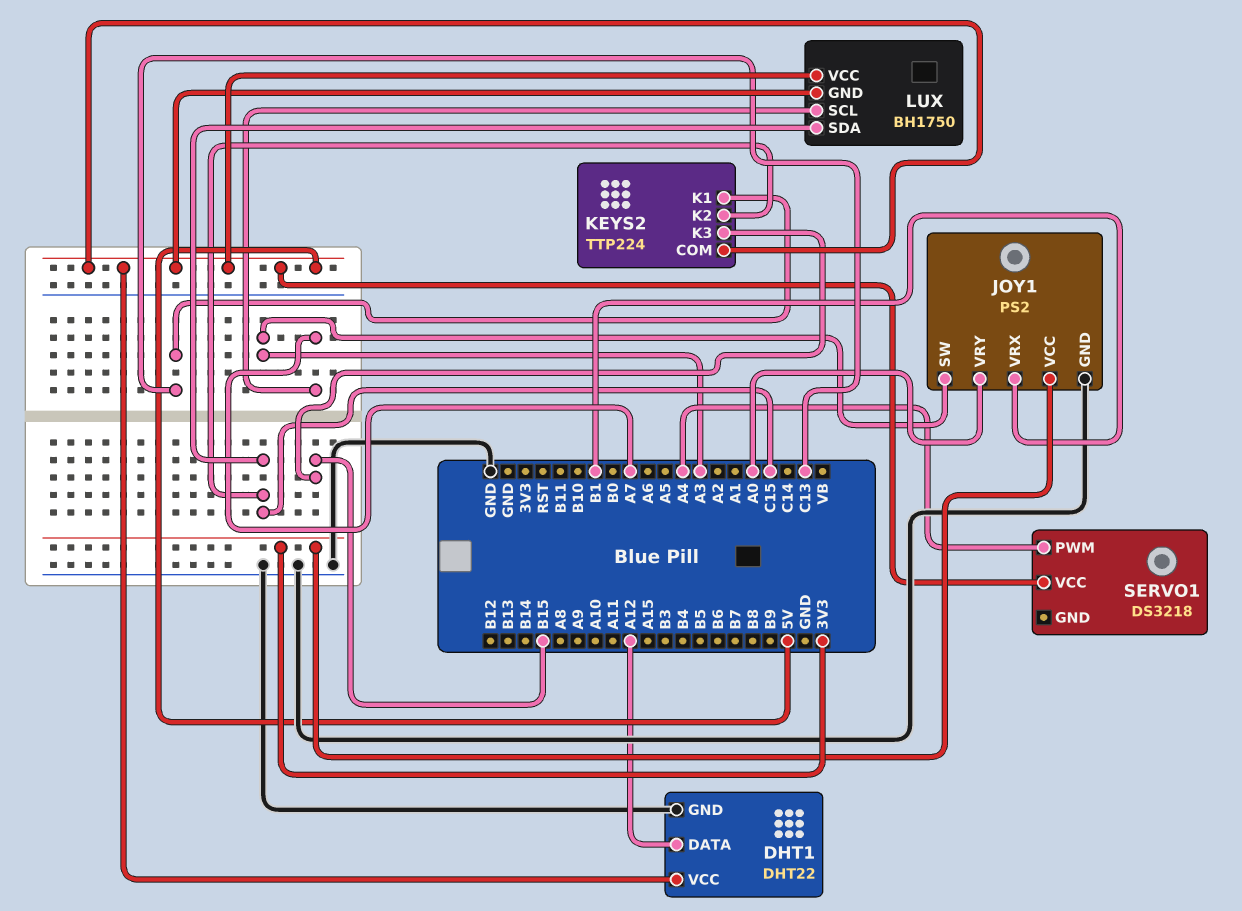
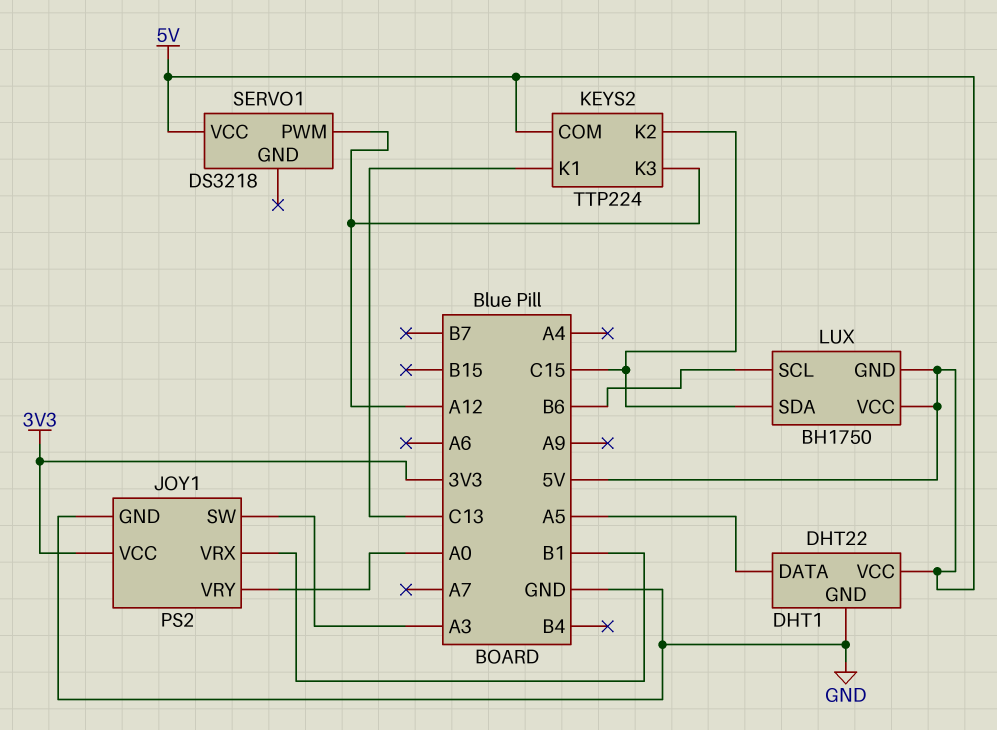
DHT1 pin DATA: A12 -> A5
KEYS2 pin K3: B15 -> A12
LUX pin SCL: A7 -> B6
SERVO1 pin PWM: A4 -> A12

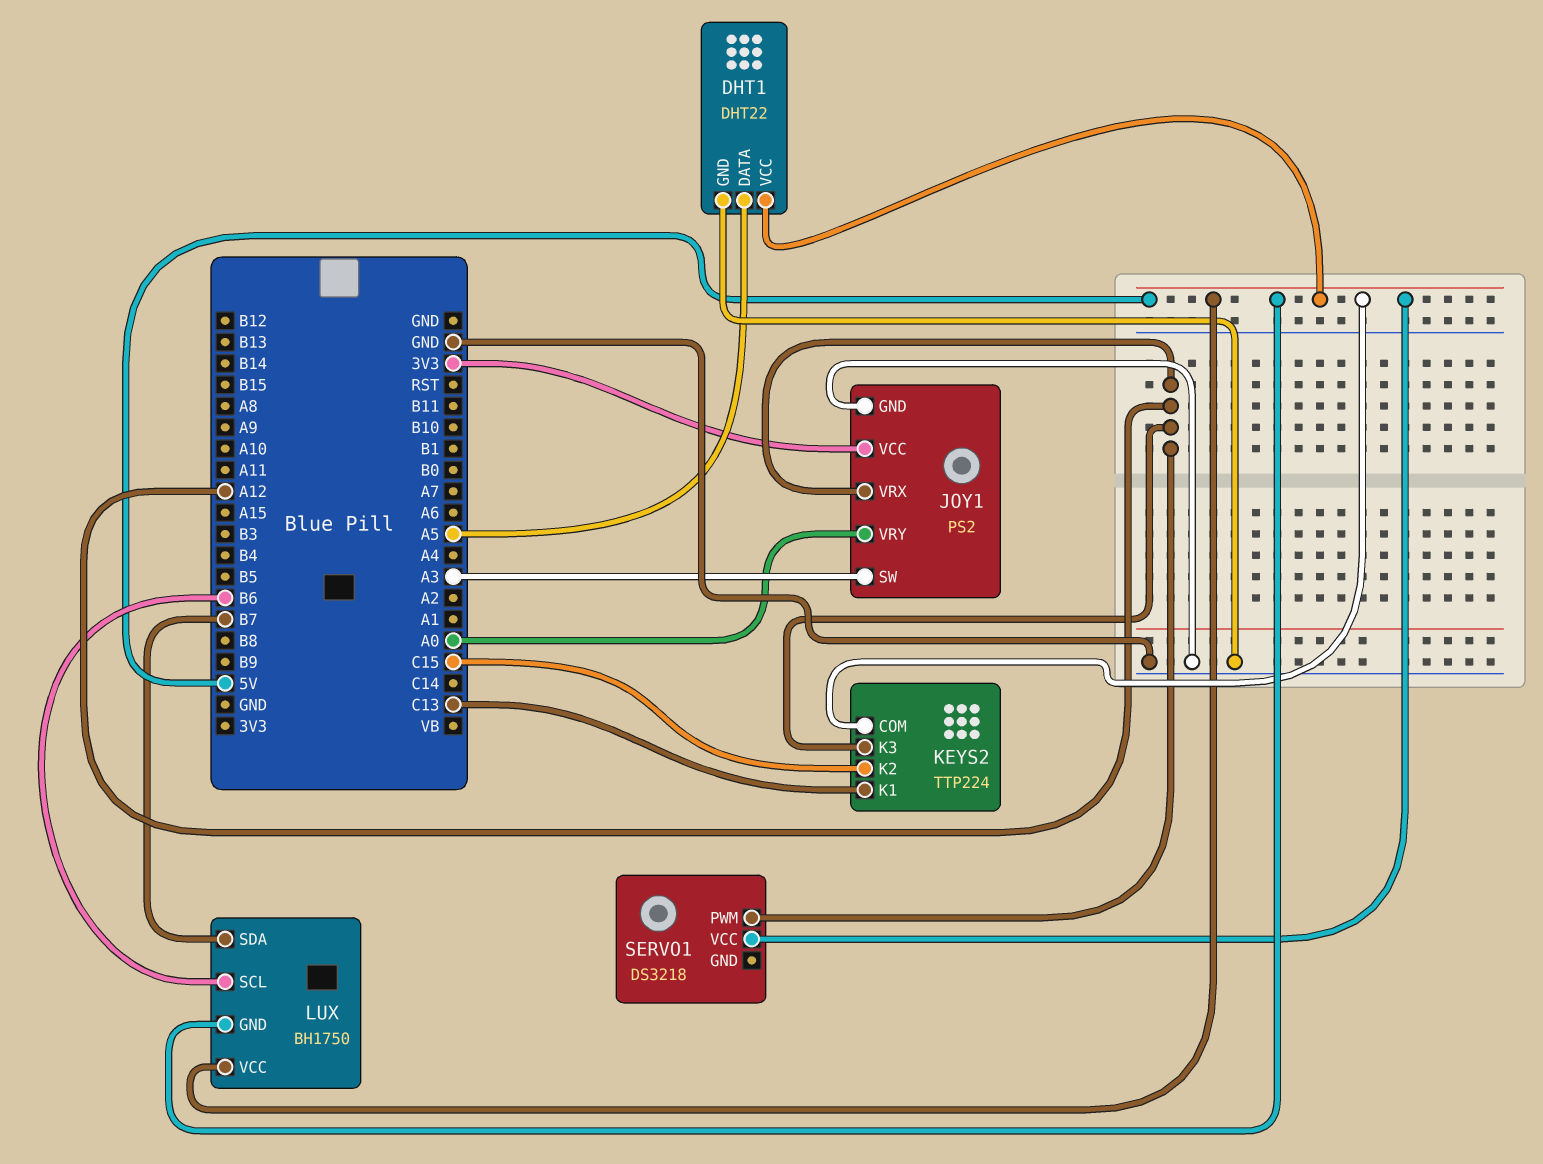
JOY1 pin VRX: B1 -> A12
LUX pin SDA: C15 -> B7

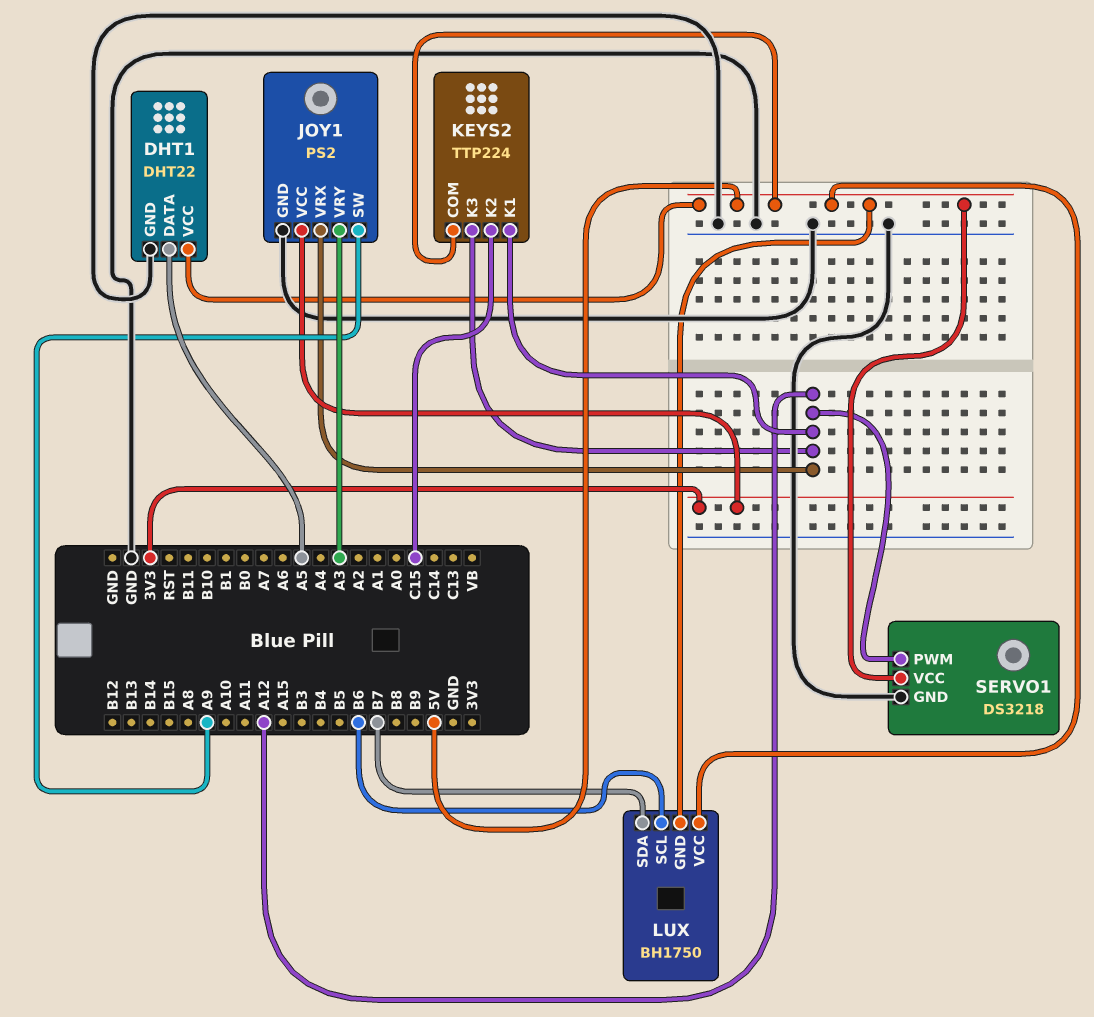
JOY1 pin SW: A3 -> A9
JOY1 pin VRY: A0 -> A3
KEYS2 pin K1: C13 -> A12
SERVO1 pin GND: none -> GND

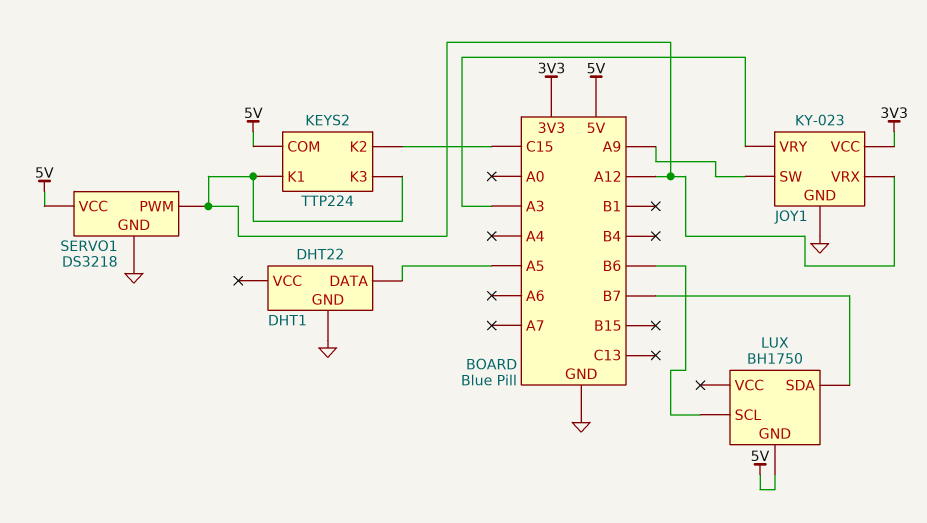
DHT1 pin VCC: 5V -> none
JOY1: PS2 -> KY-023
LUX pin VCC: 5V -> none

